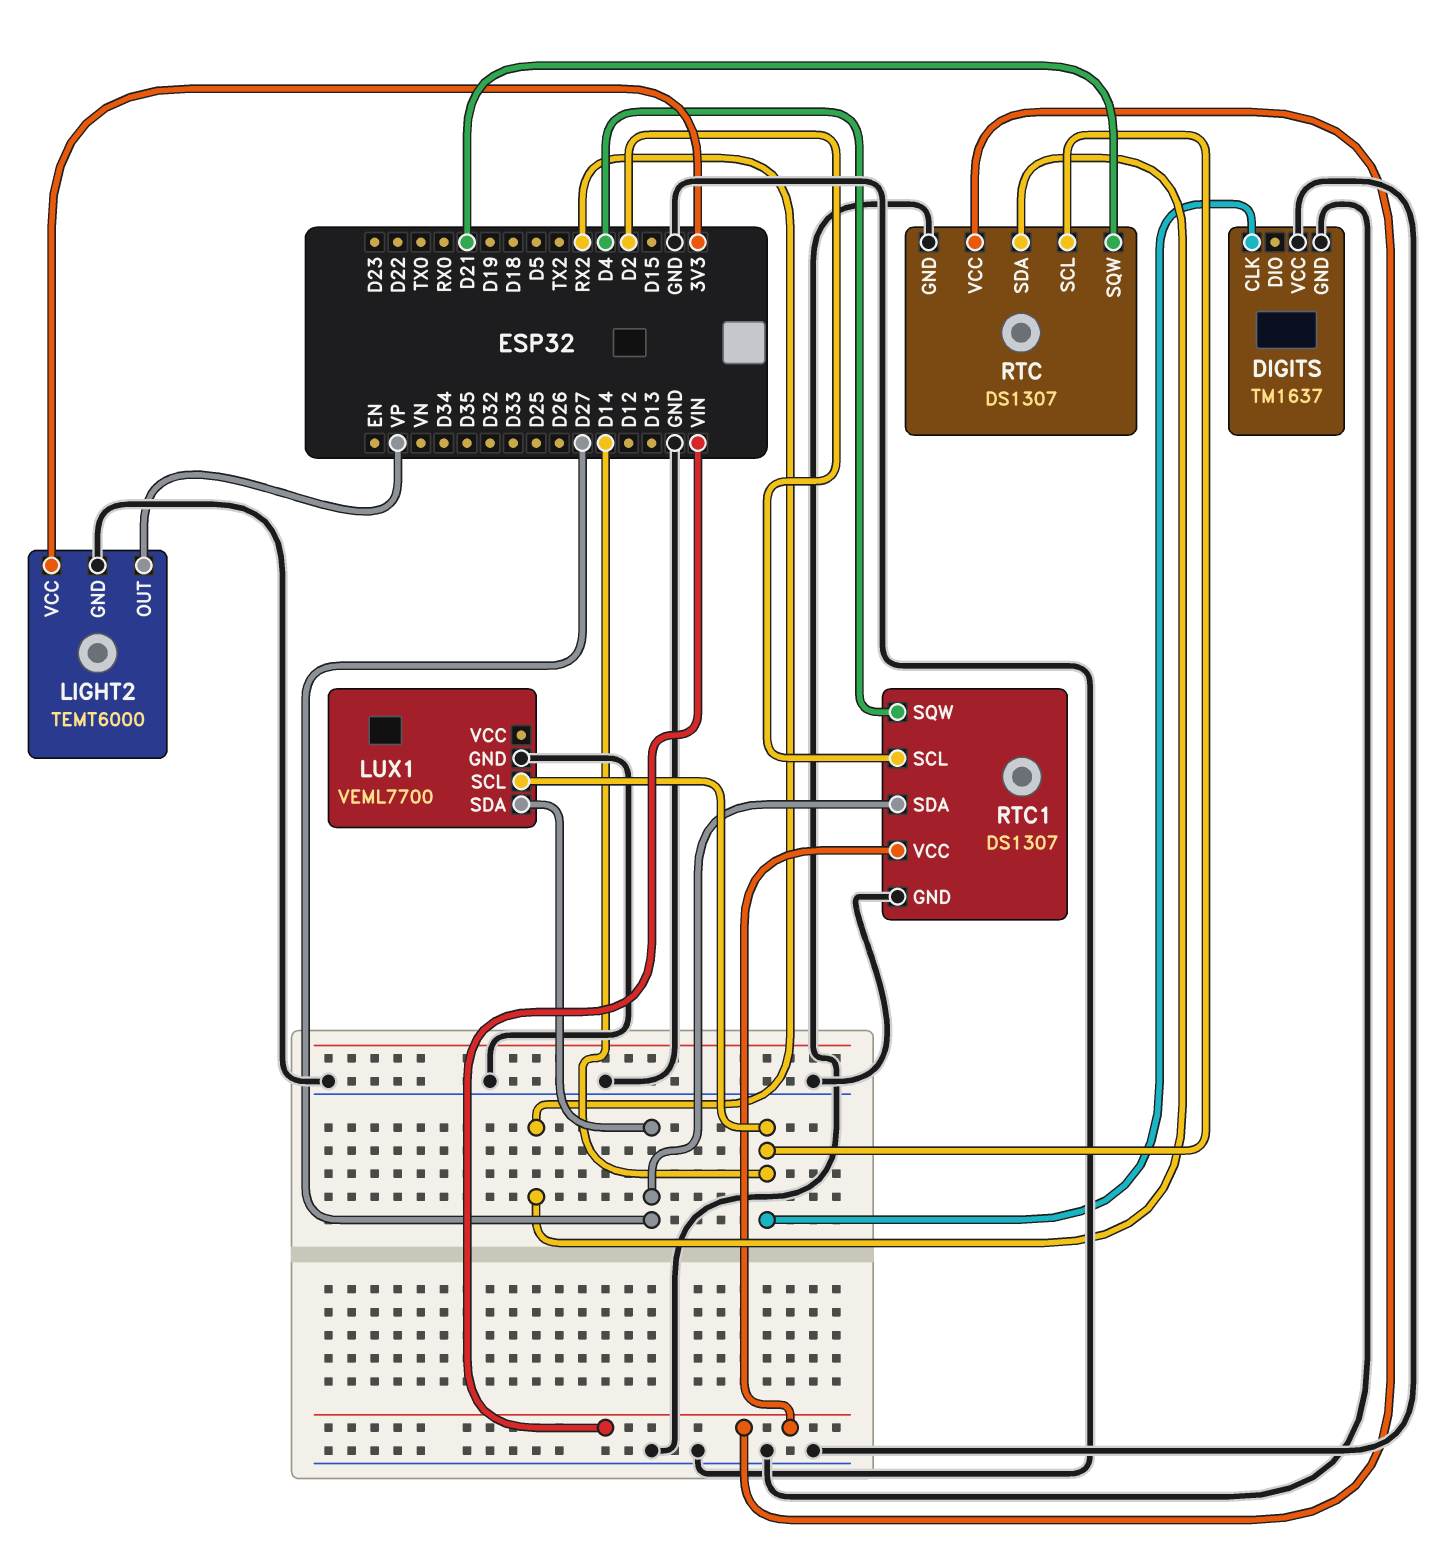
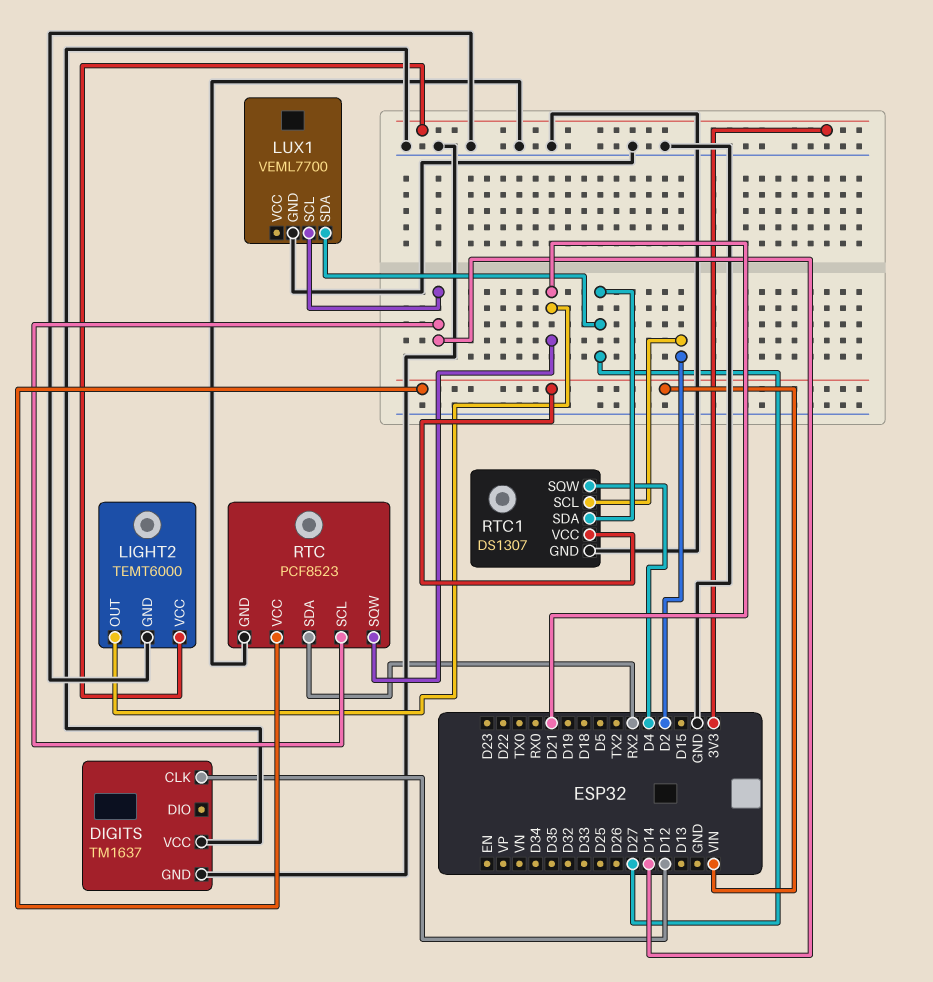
DIGITS pin CLK: D14 -> D12
LIGHT2 pin OUT: VP -> D21
RTC: DS1307 -> PCF8523

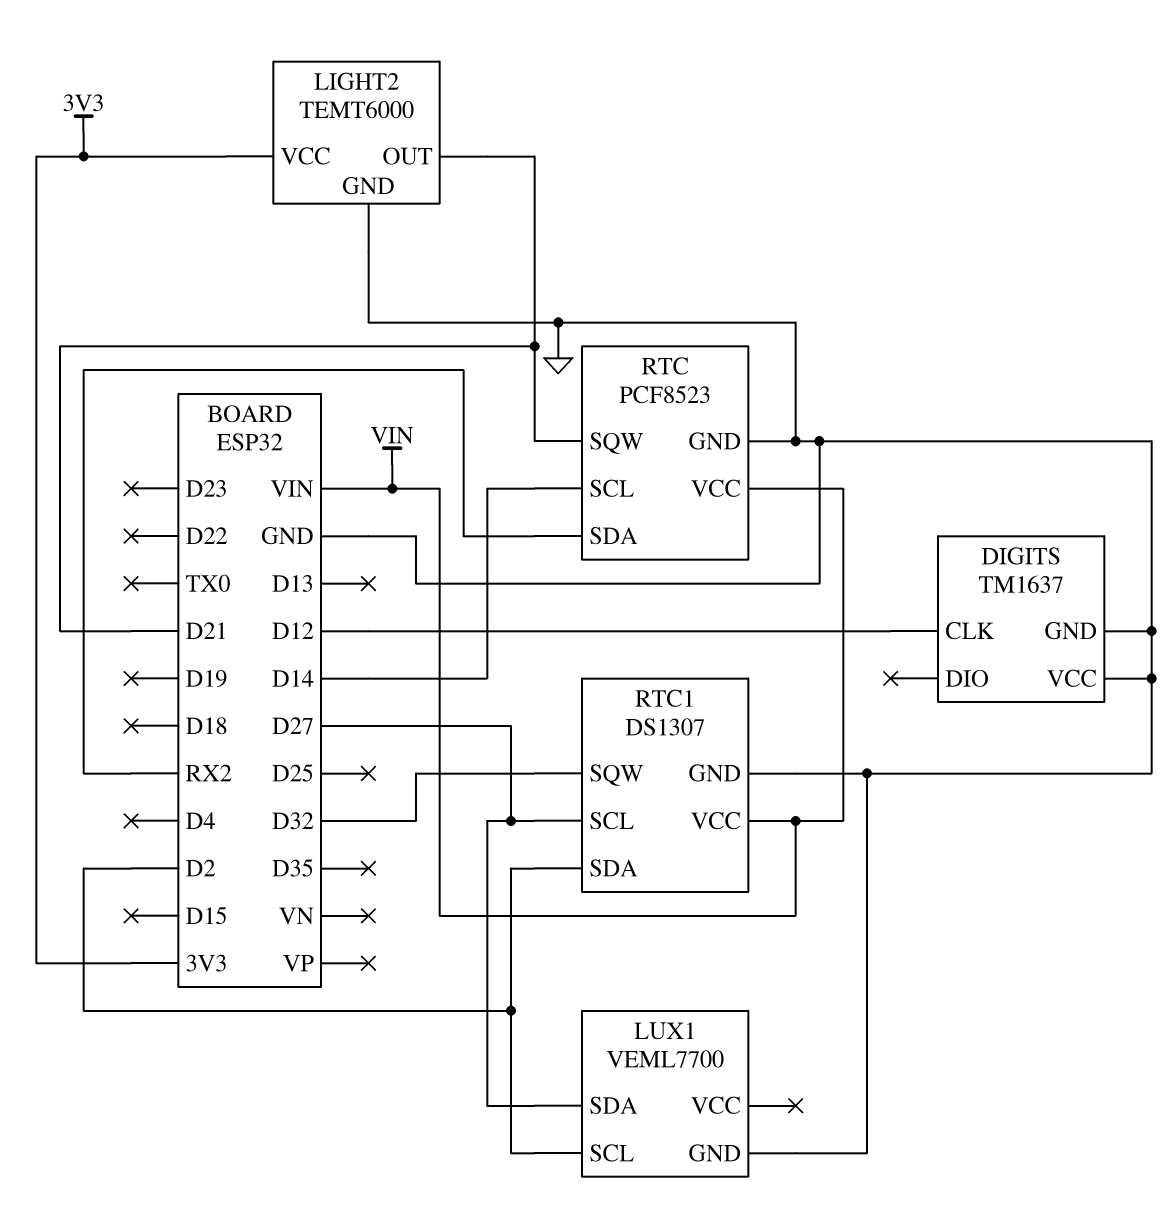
LUX1 pin SCL: D14 -> D2
RTC1 pin SCL: D2 -> D27
RTC1 pin SDA: D27 -> D2
RTC1 pin SQW: D4 -> D32

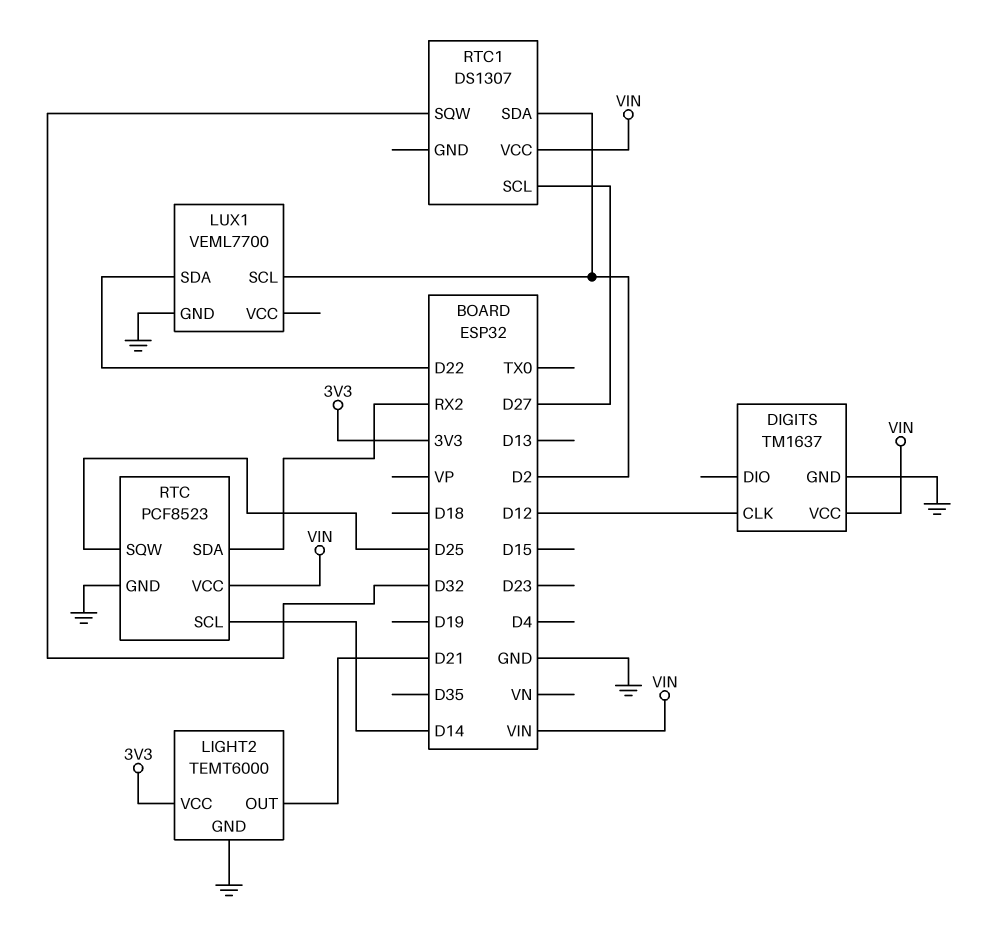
DIGITS pin VCC: GND -> VIN
LUX1 pin SDA: D27 -> D22
RTC pin SQW: D21 -> D25
RTC1 pin GND: GND -> none

